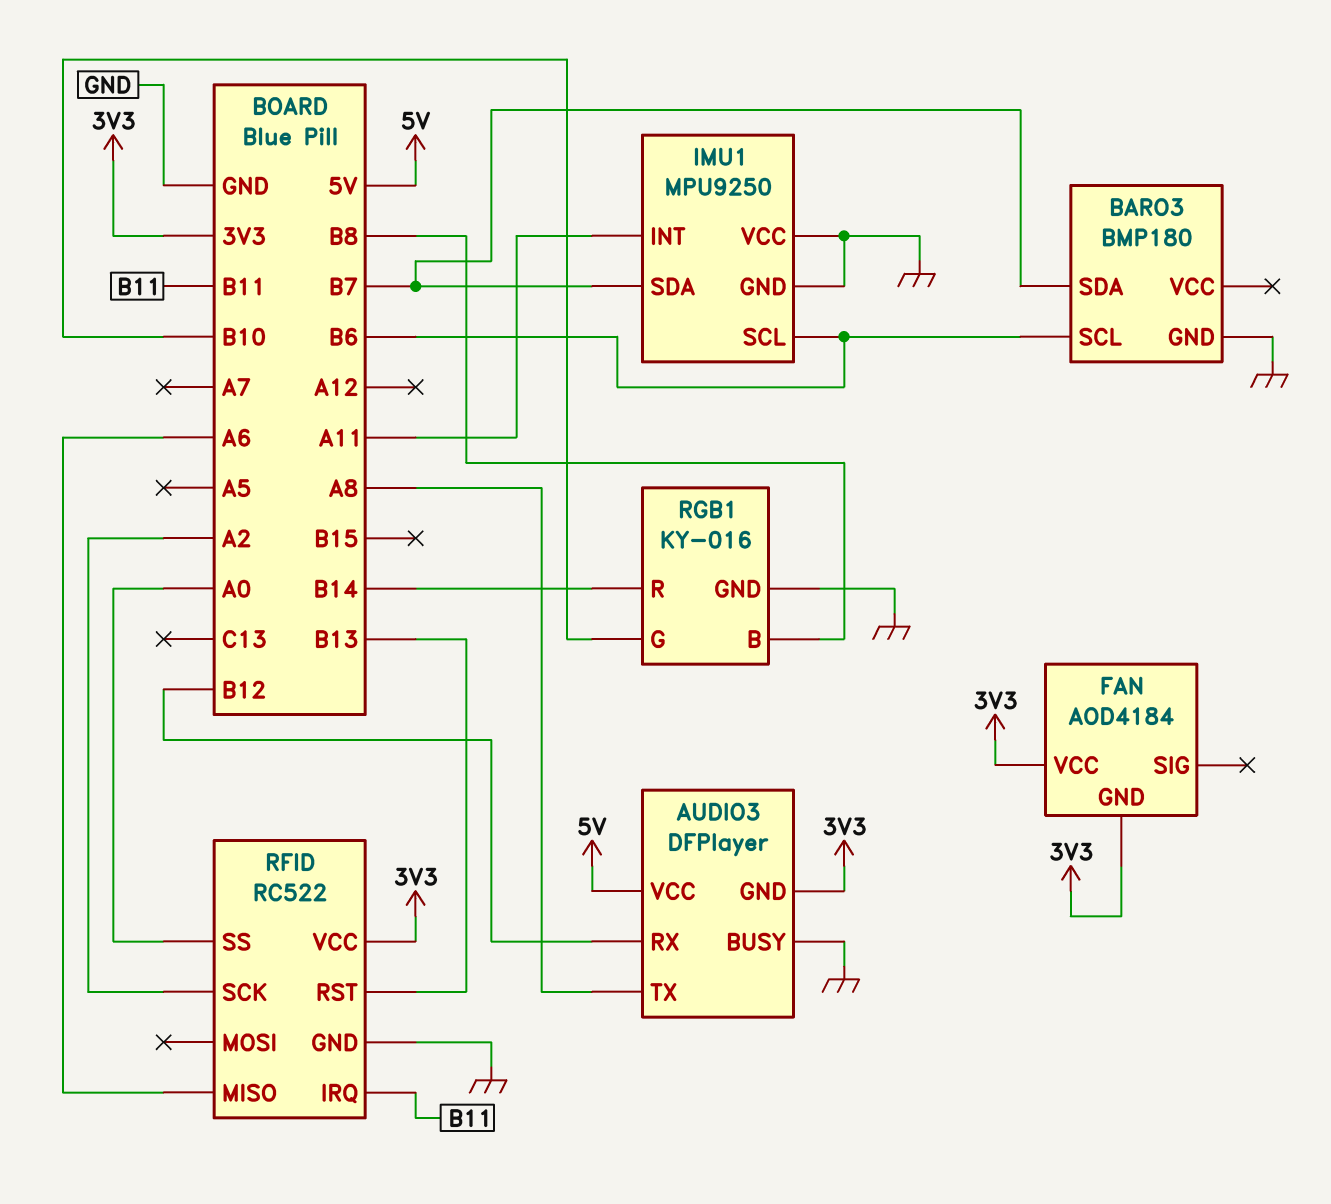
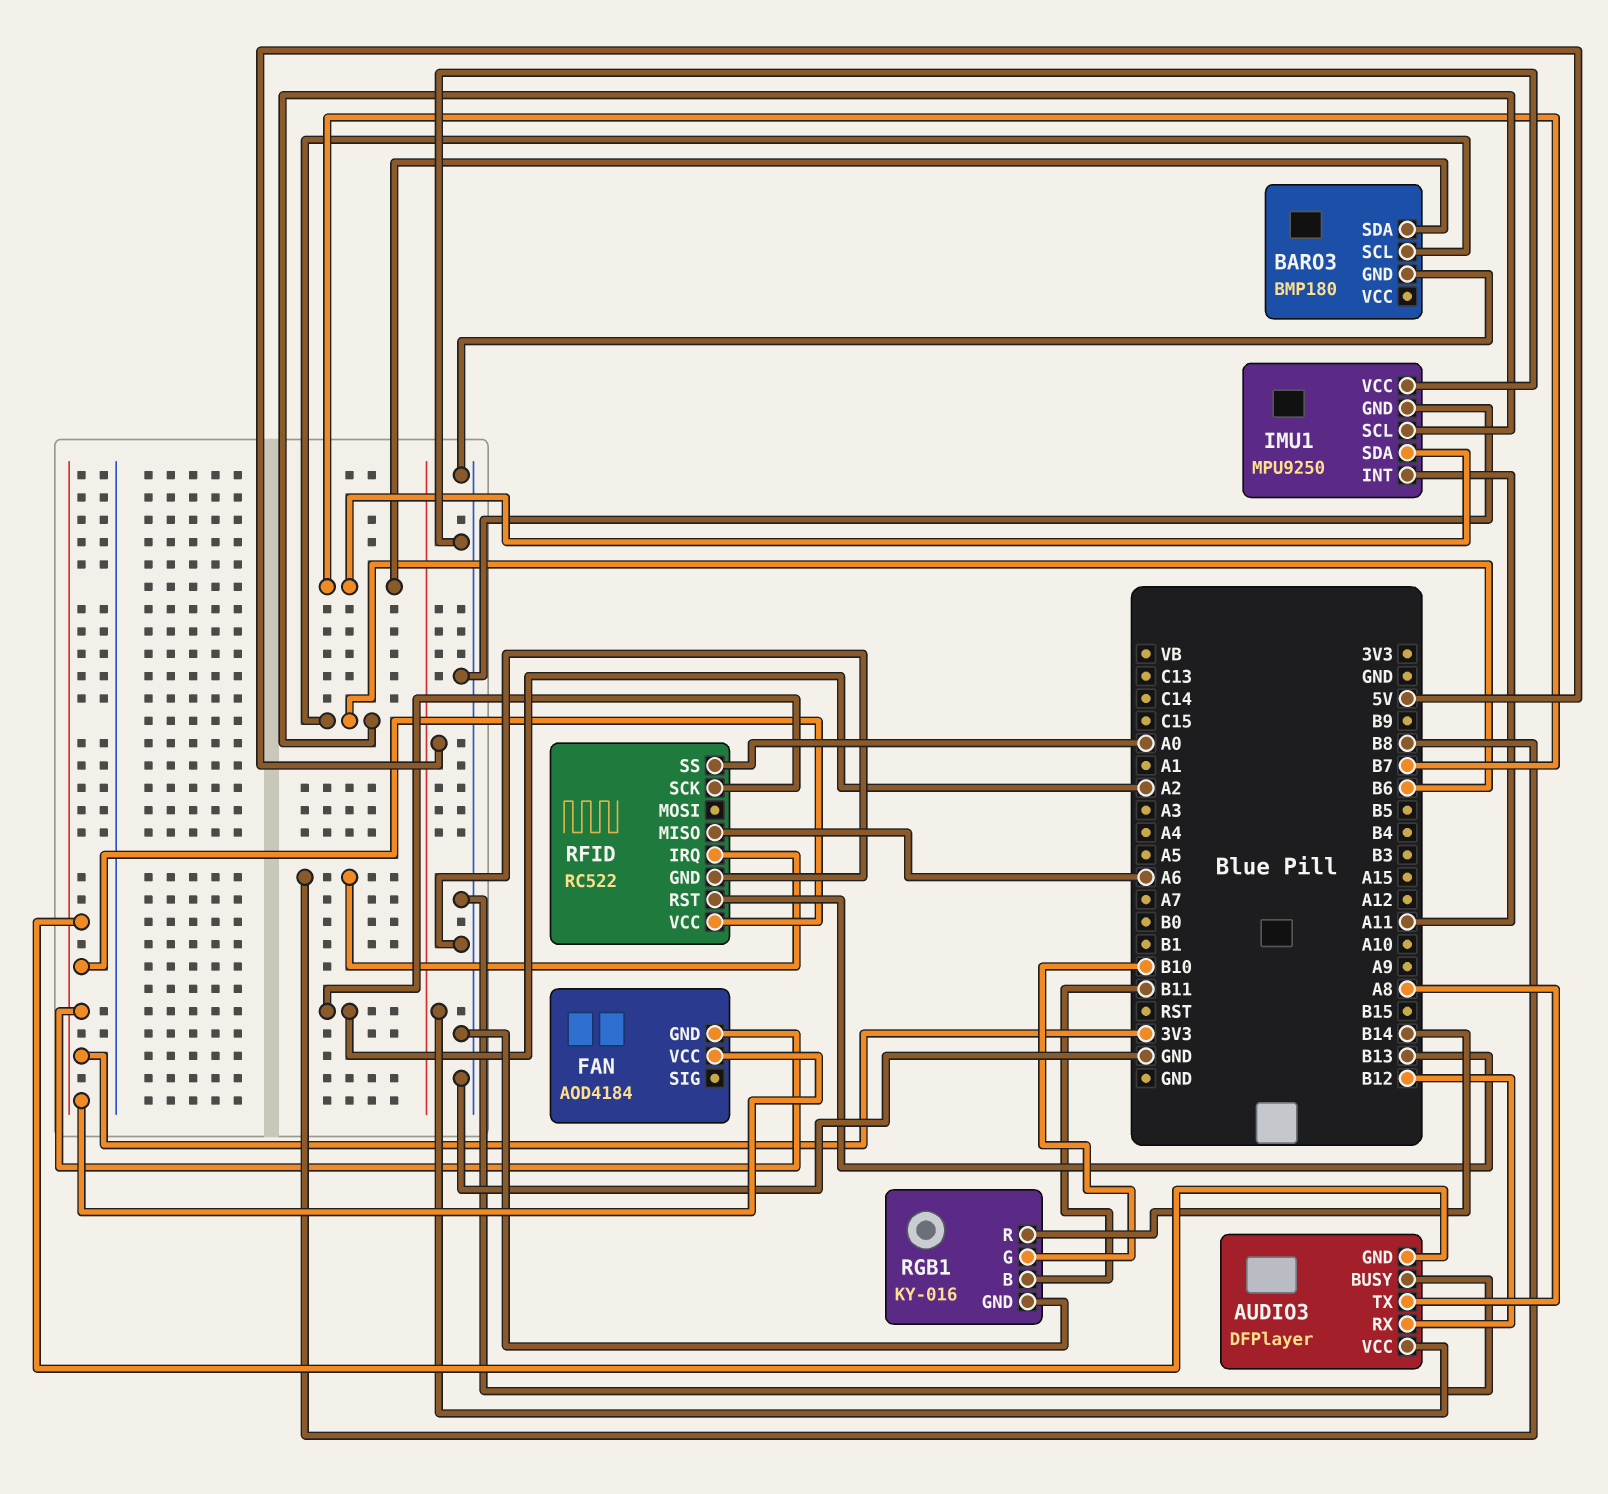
RFID pin IRQ: B11 -> B8
RGB1 pin B: B8 -> B11

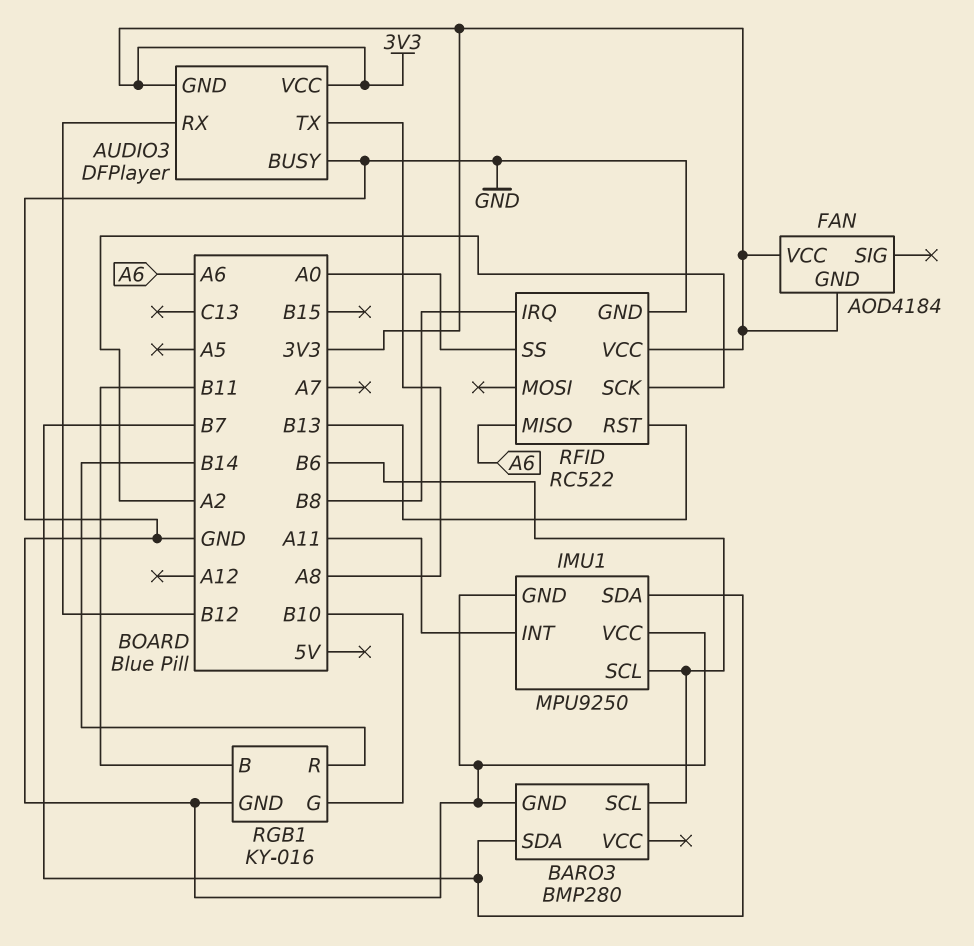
AUDIO3 pin VCC: 5V -> 3V3
BARO3: BMP180 -> BMP280

